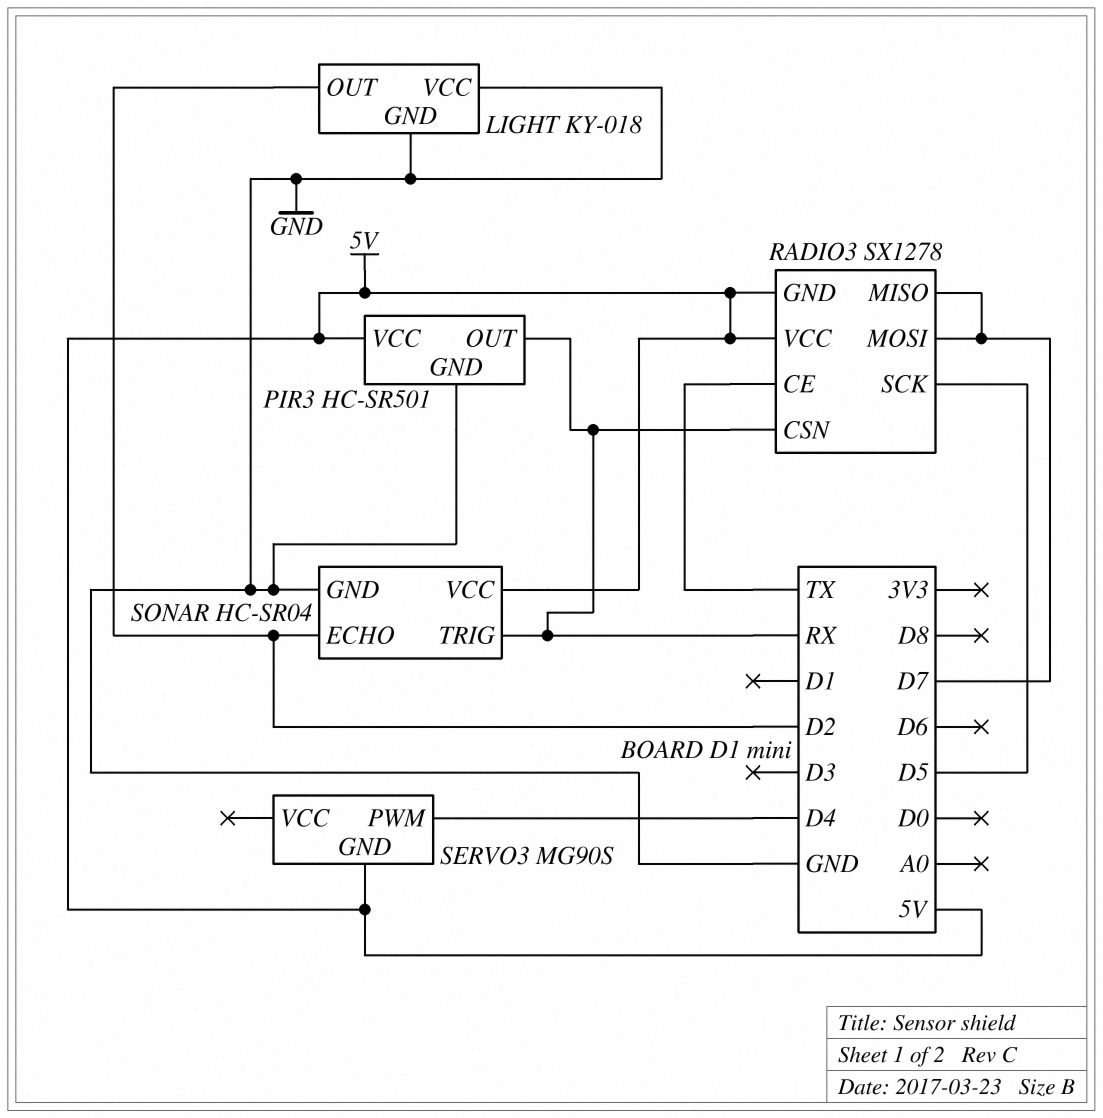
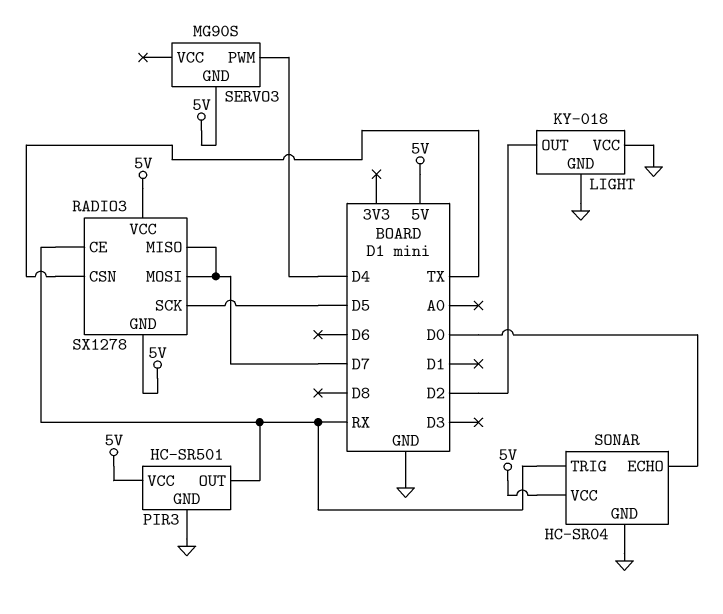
RADIO3 pin CE: TX -> RX
RADIO3 pin CSN: RX -> TX
SONAR pin ECHO: D2 -> D0

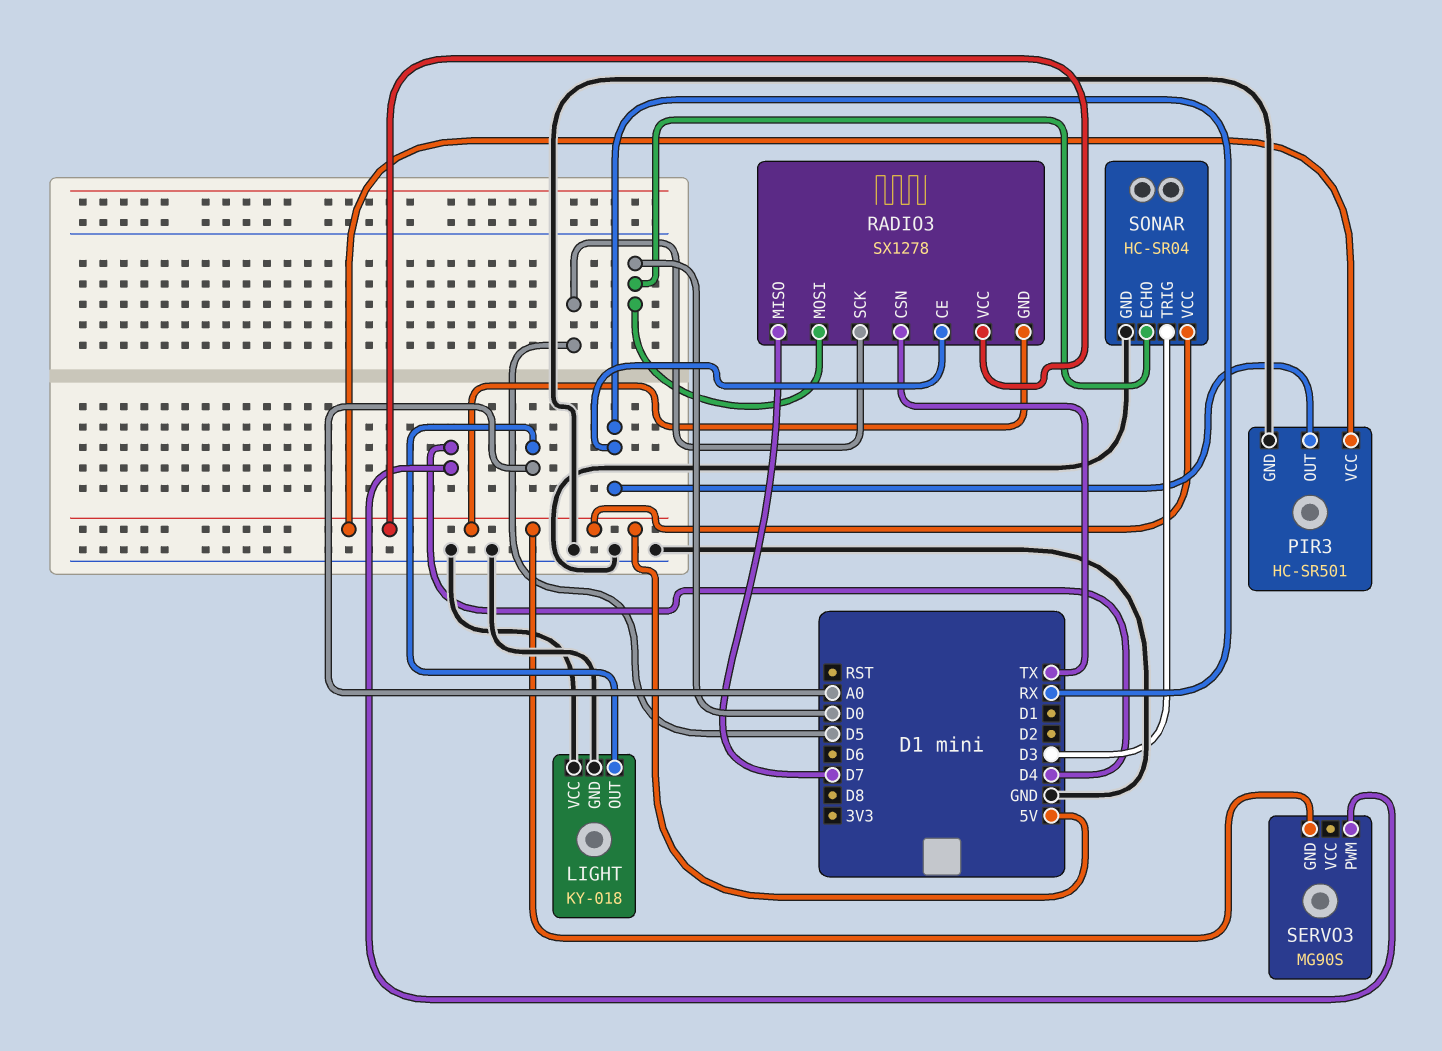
LIGHT pin OUT: D2 -> A0
RADIO3 pin MOSI: D7 -> D0
SONAR pin TRIG: RX -> D3

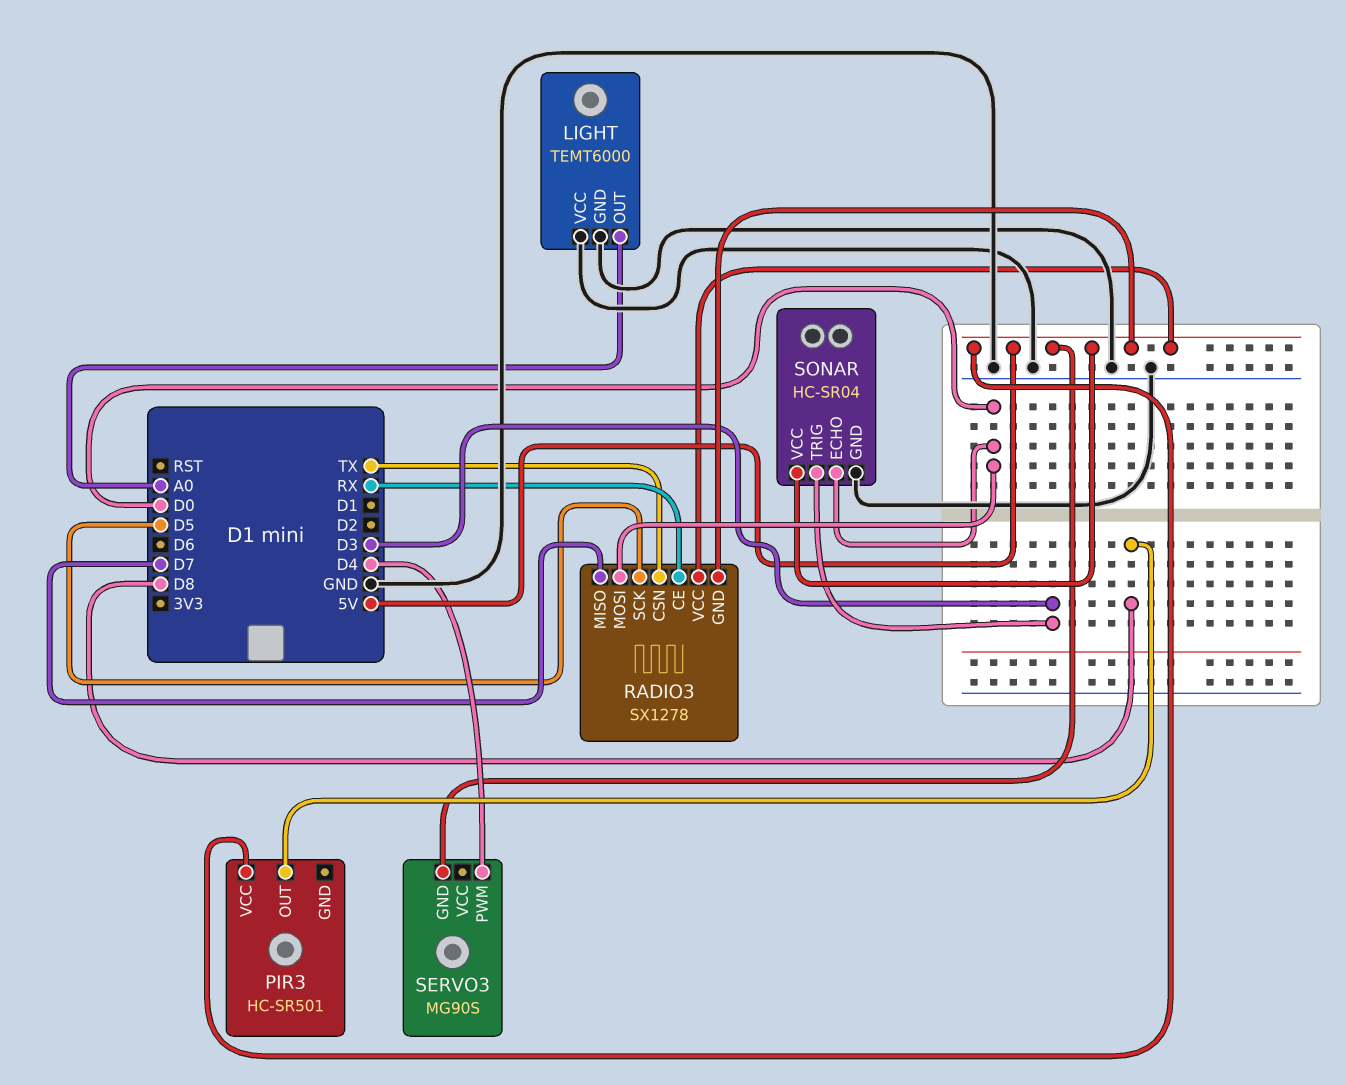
LIGHT: KY-018 -> TEMT6000
PIR3 pin GND: GND -> none
PIR3 pin OUT: RX -> D8

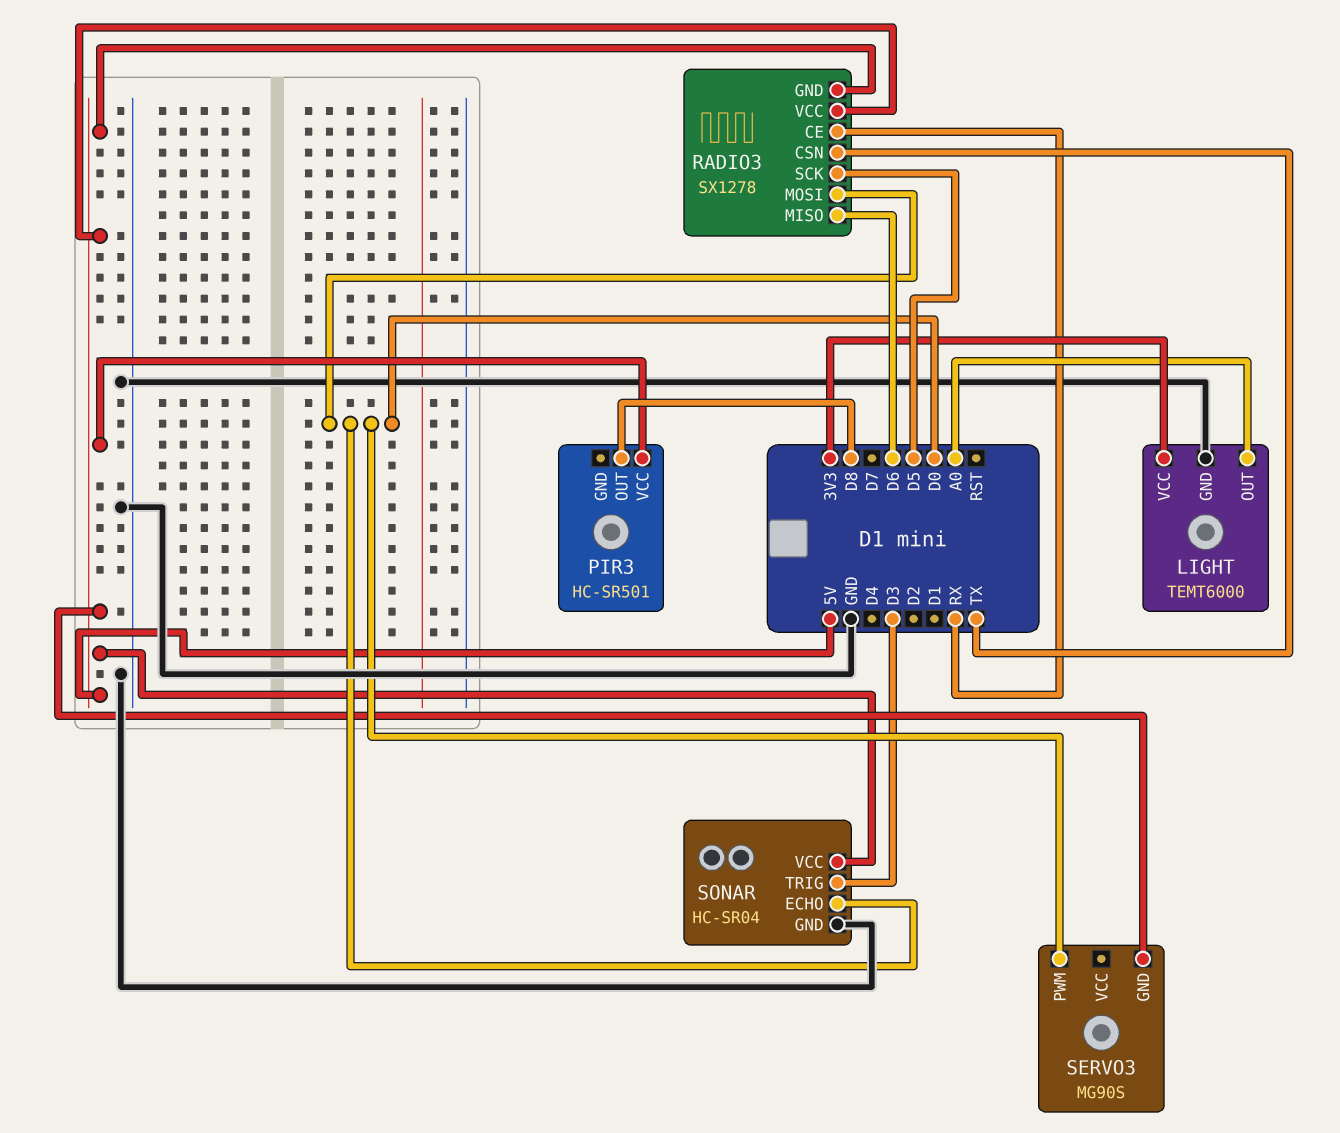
LIGHT pin VCC: GND -> 3V3
RADIO3 pin MISO: D7 -> D6
SERVO3 pin PWM: D4 -> D0

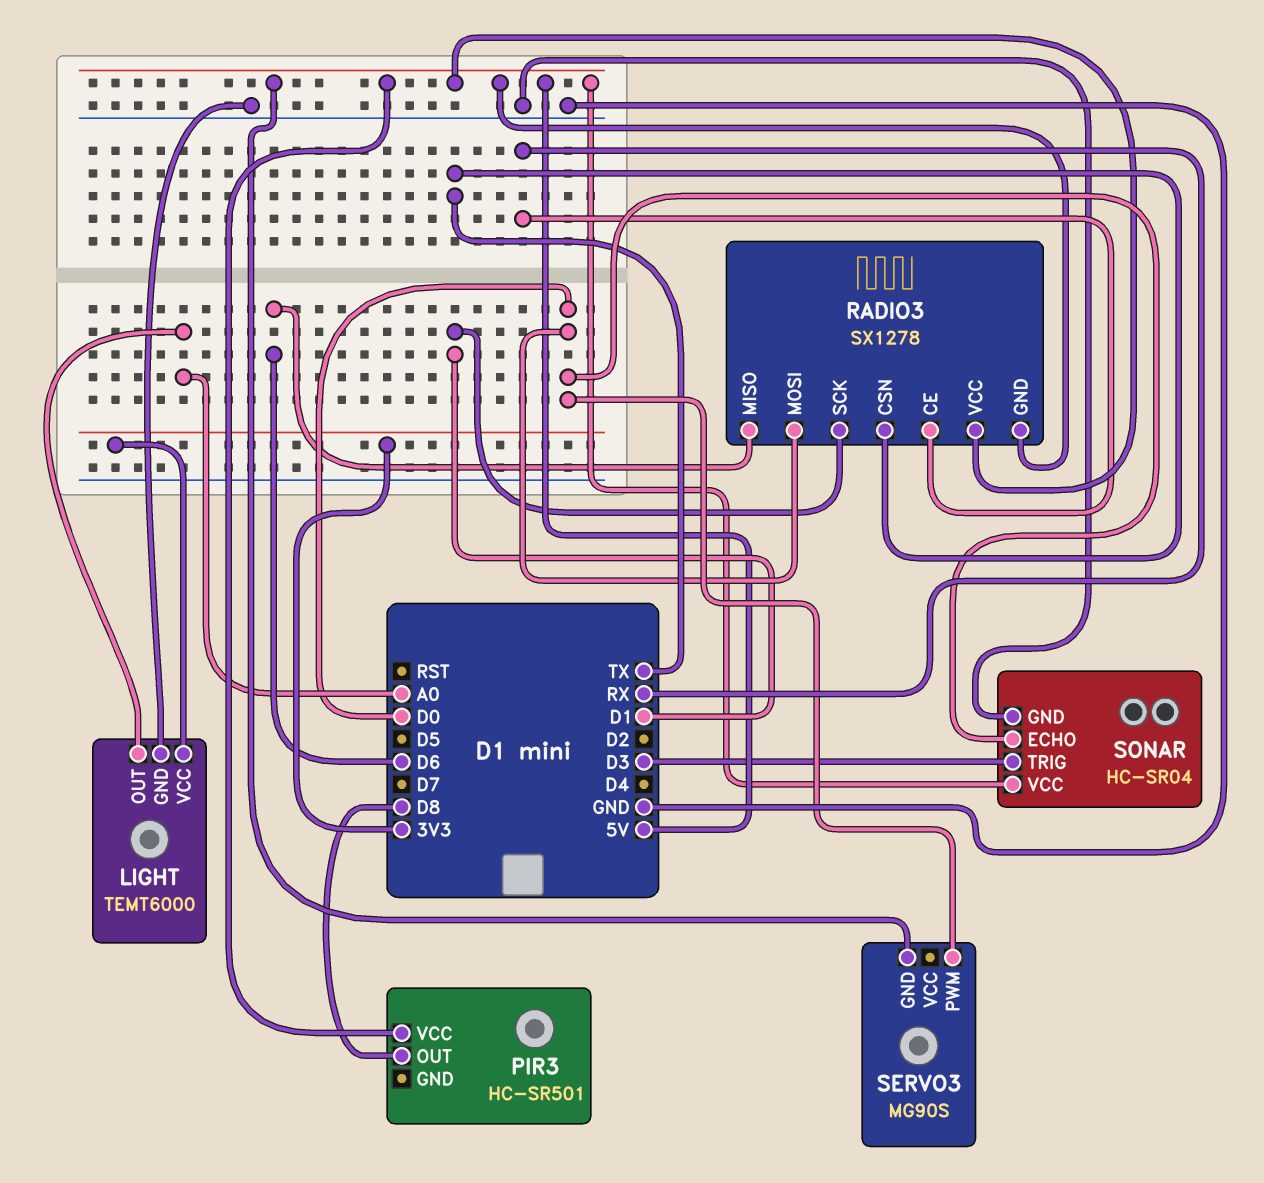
RADIO3 pin SCK: D5 -> D1

